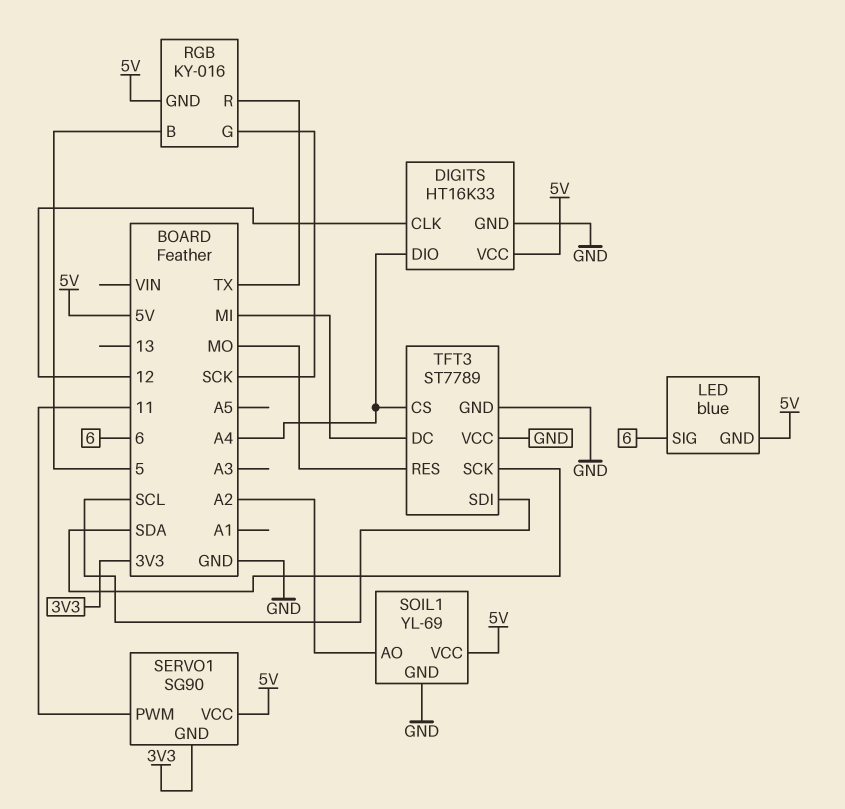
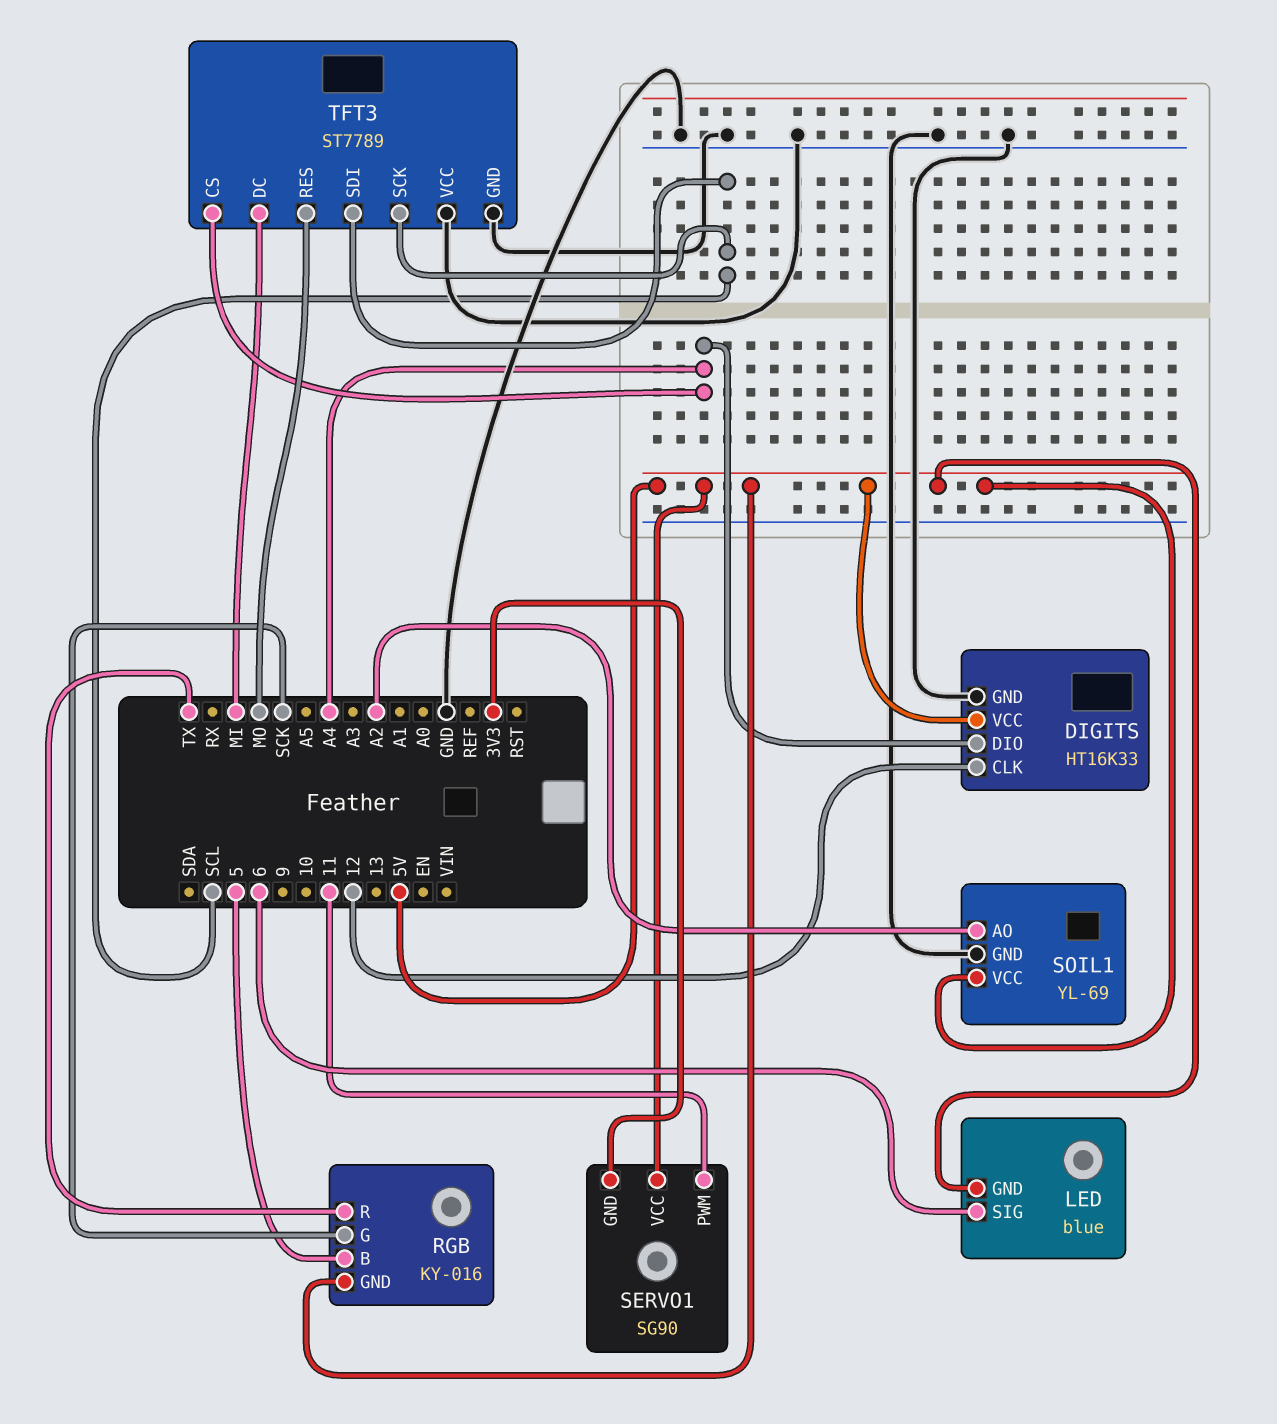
TFT3 pin SCK: SDA -> SCL

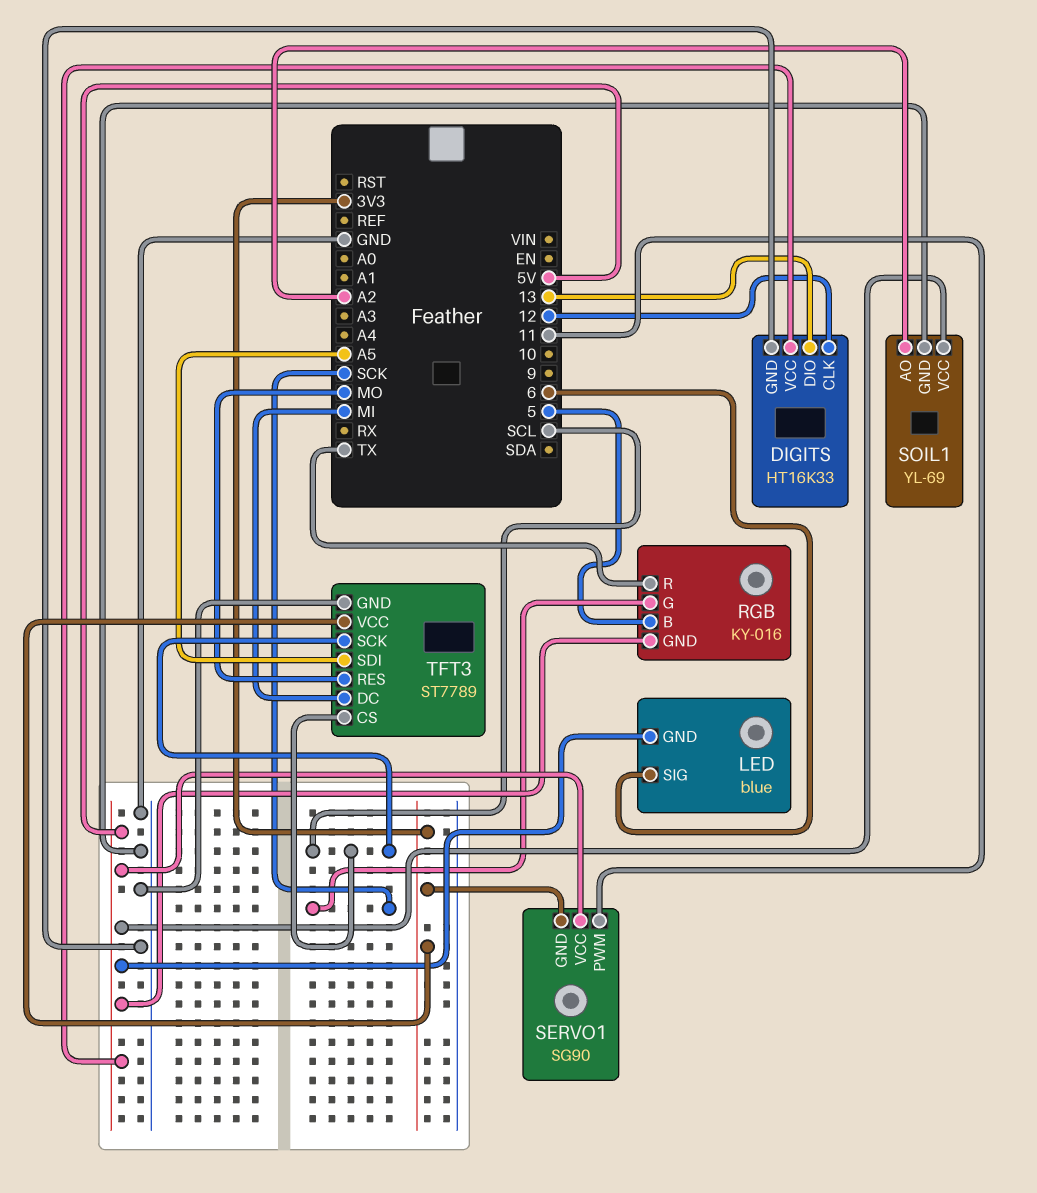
DIGITS pin DIO: A4 -> 13
TFT3 pin CS: A4 -> SCL
TFT3 pin SDI: SCL -> A5
TFT3 pin VCC: GND -> 3V3

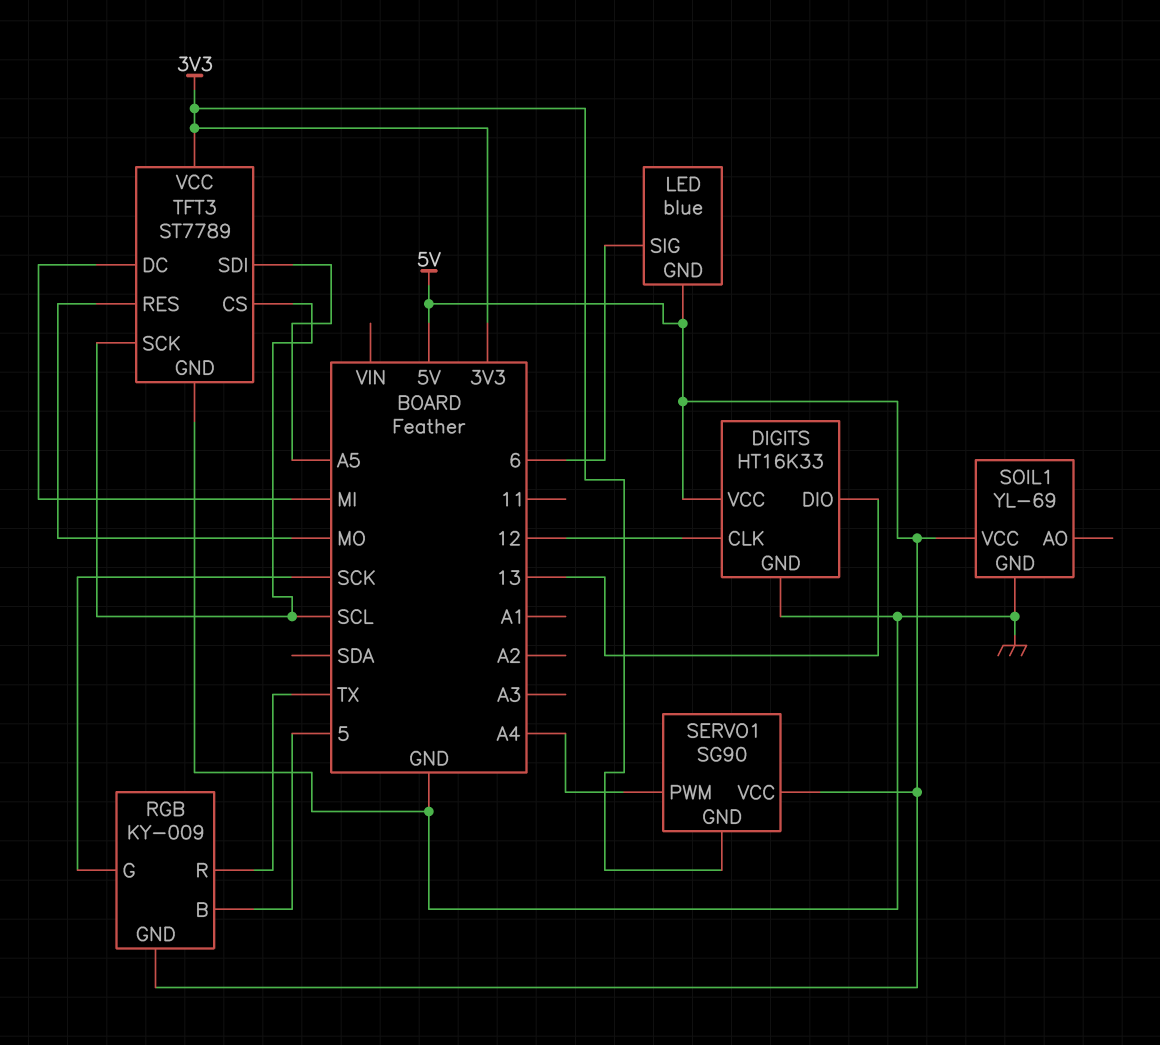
RGB: KY-016 -> KY-009
SERVO1 pin PWM: 11 -> A4
SOIL1 pin AO: A2 -> none

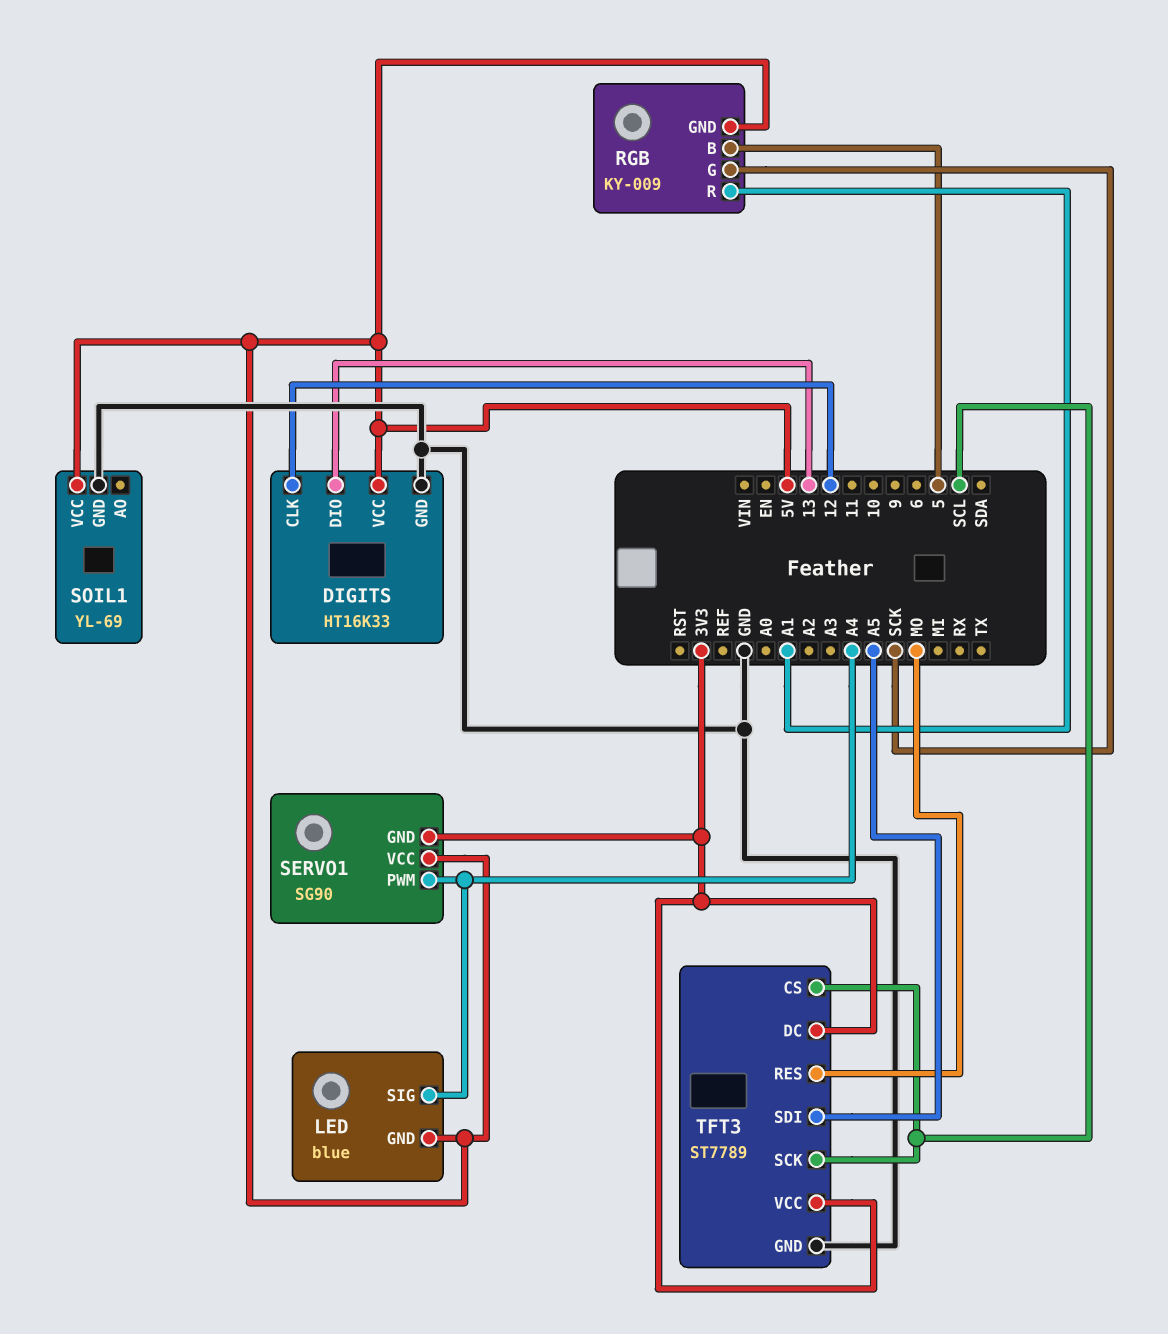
LED pin SIG: 6 -> A4
RGB pin R: TX -> A1
TFT3 pin DC: MI -> 3V3

